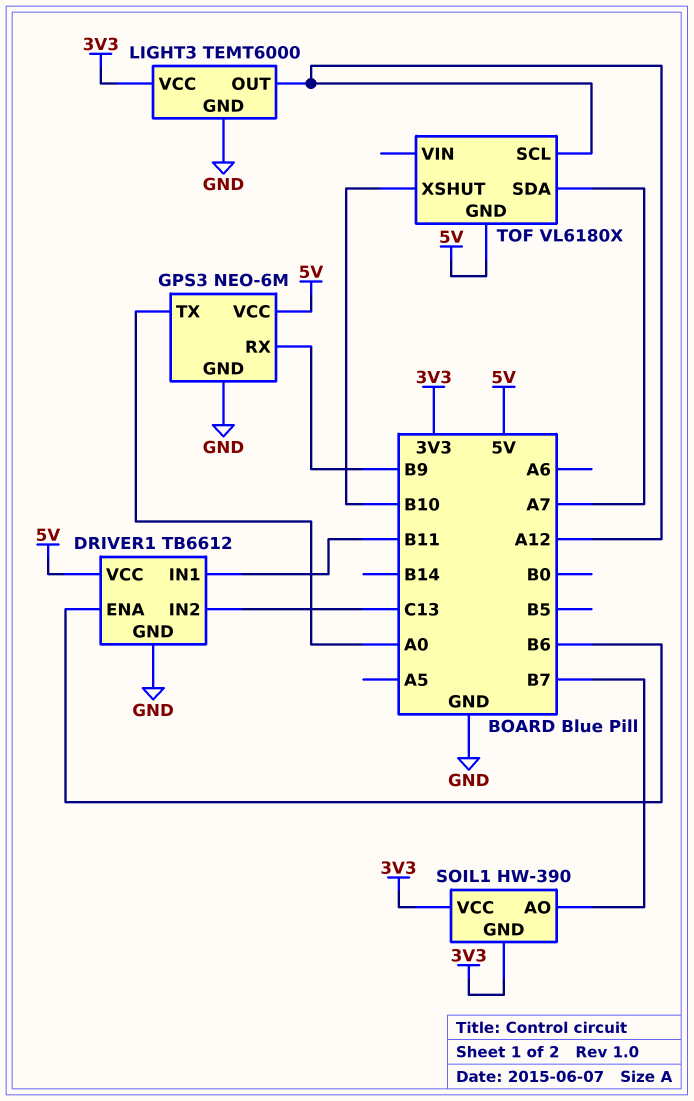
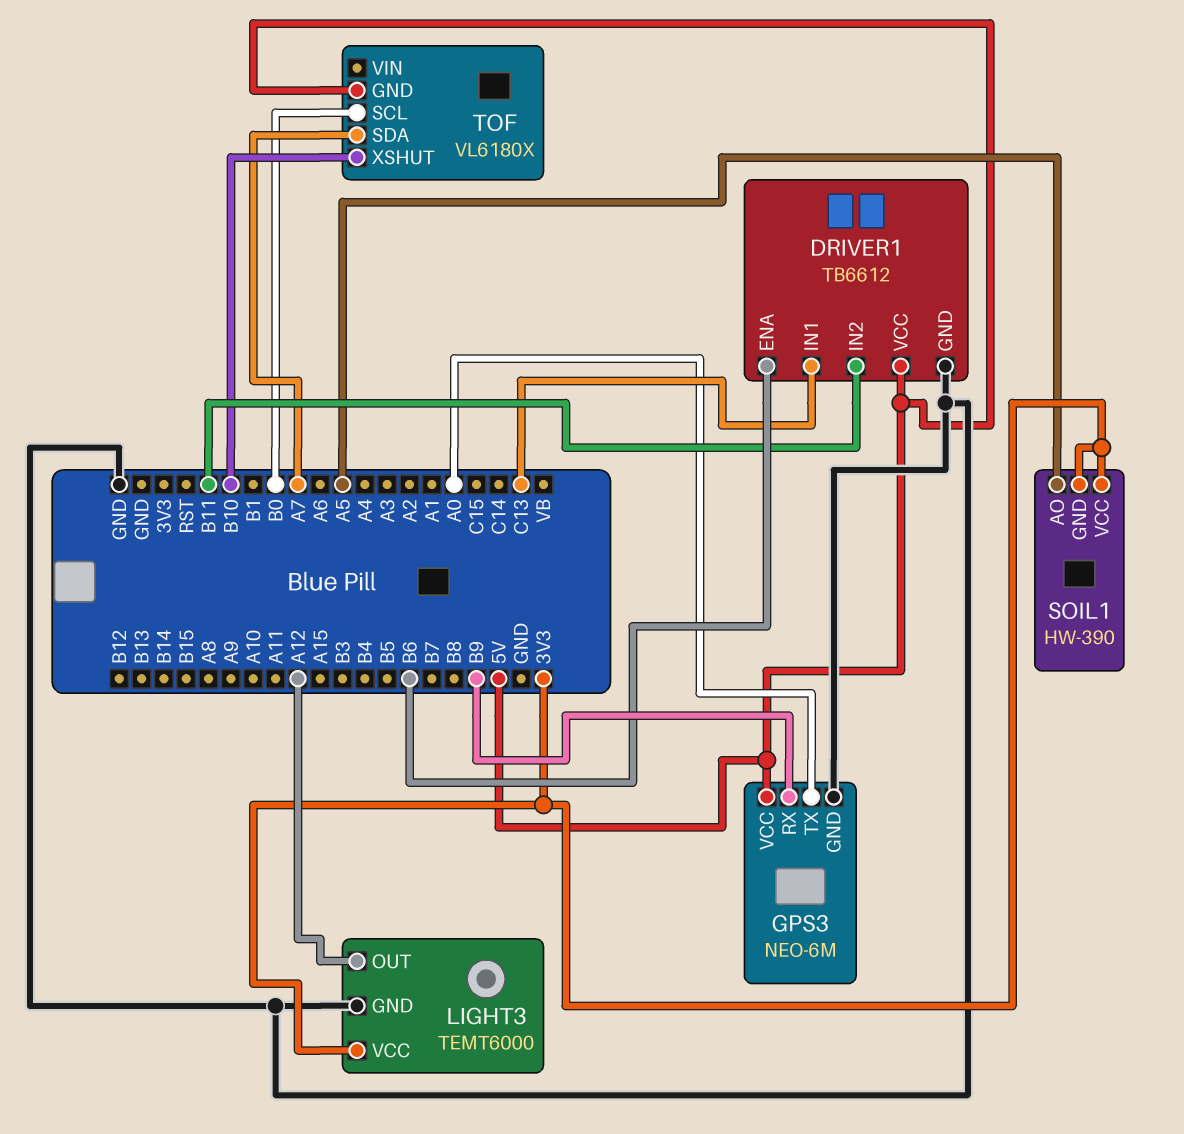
DRIVER1 pin IN1: B11 -> C13
DRIVER1 pin IN2: C13 -> B11
SOIL1 pin AO: B7 -> A5
TOF pin SCL: A12 -> B0

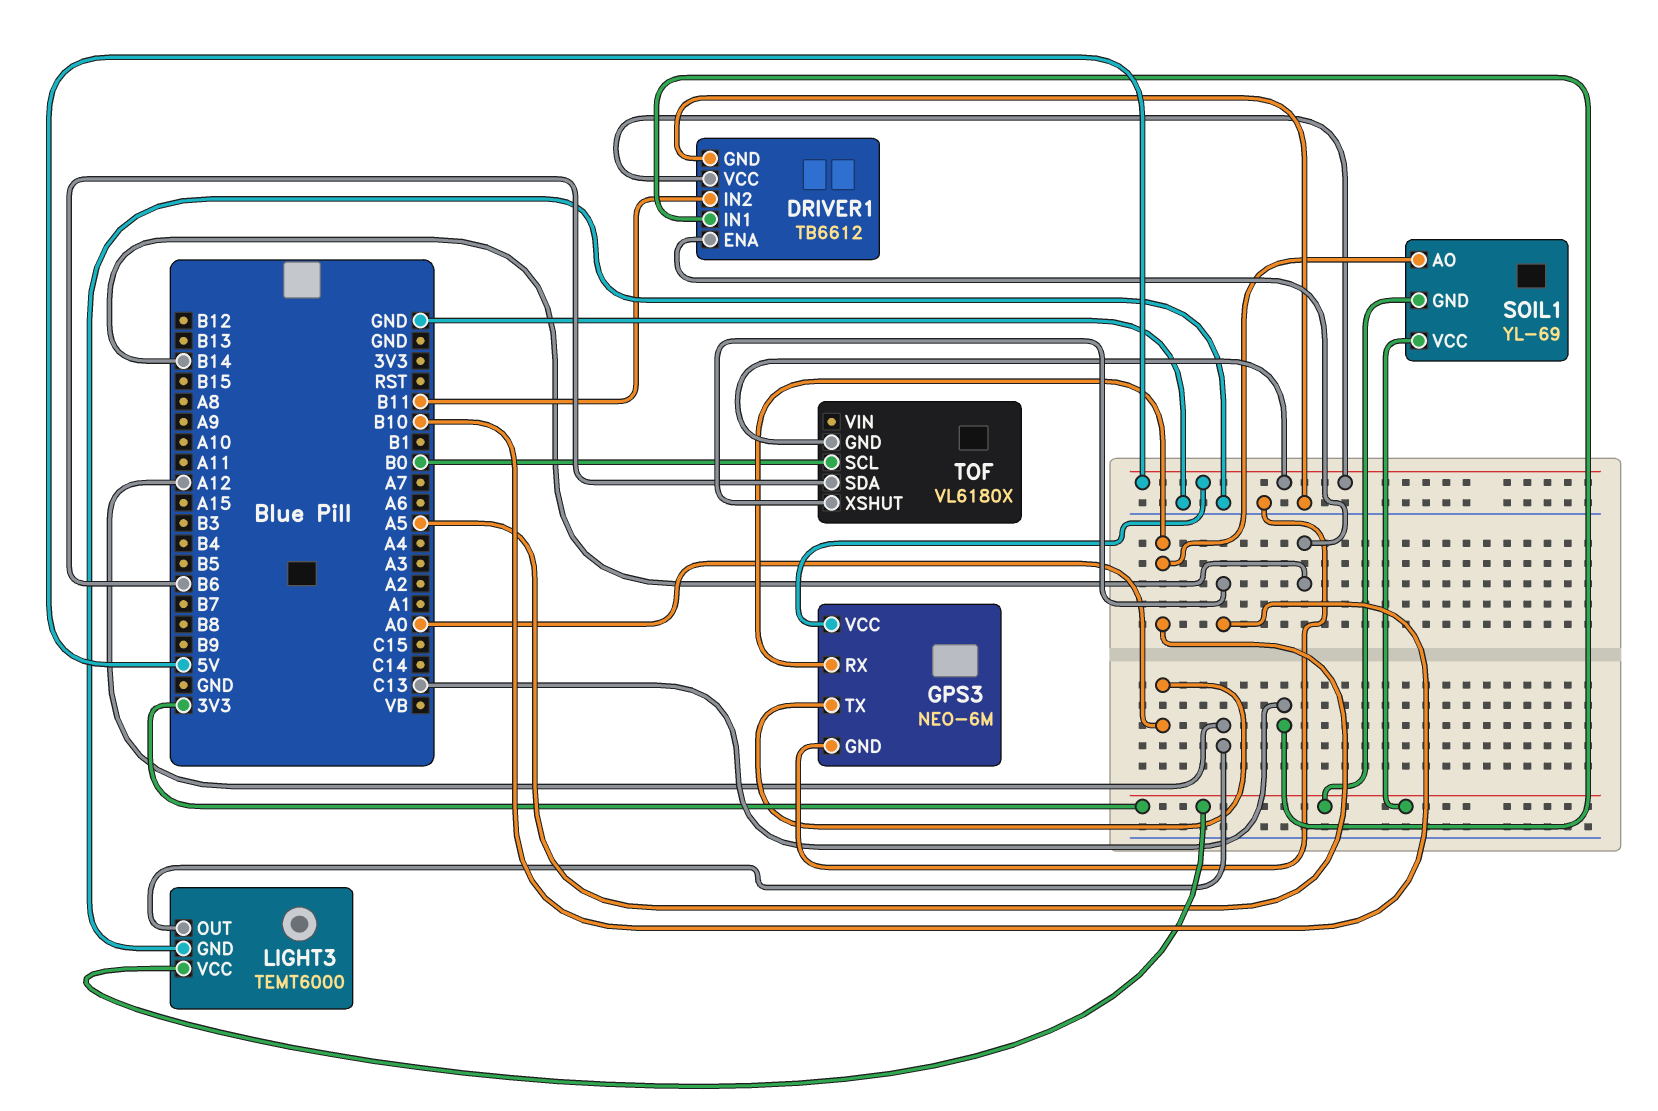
DRIVER1 pin ENA: B6 -> B14
GPS3 pin RX: B9 -> A5
SOIL1: HW-390 -> YL-69
TOF pin SDA: A7 -> B6

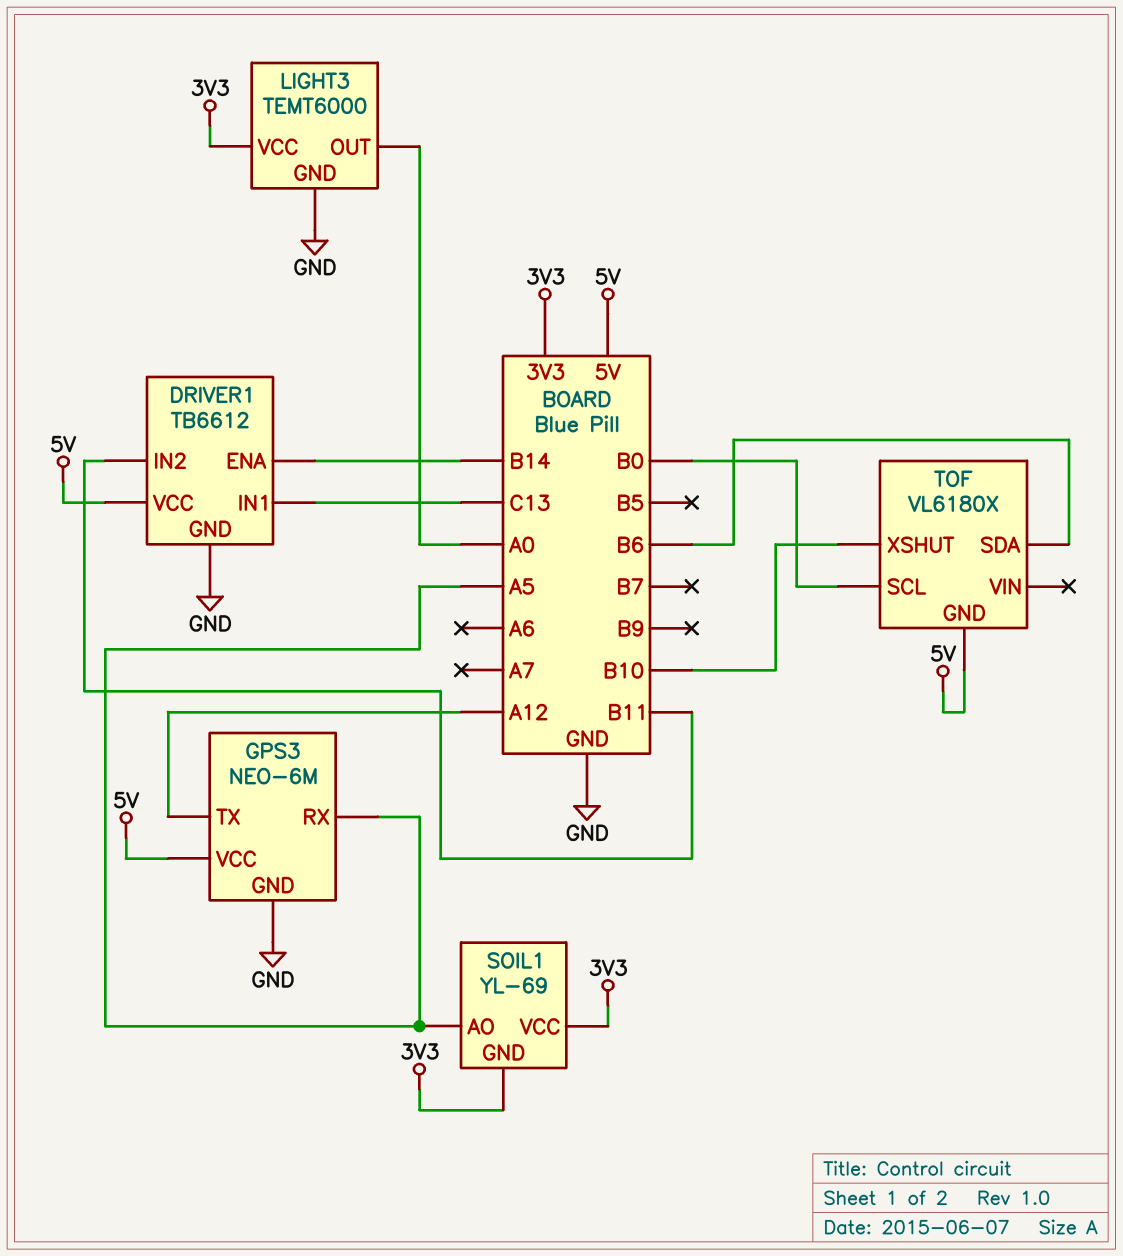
GPS3 pin TX: A0 -> A12
LIGHT3 pin OUT: A12 -> A0

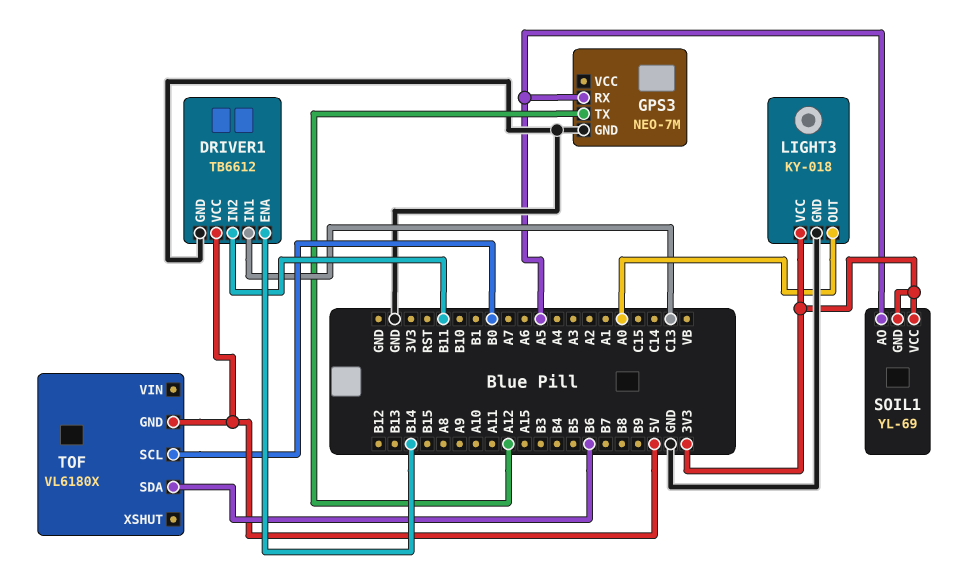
GPS3: NEO-6M -> NEO-7M
GPS3 pin VCC: 5V -> none
LIGHT3: TEMT6000 -> KY-018
TOF pin XSHUT: B10 -> none

